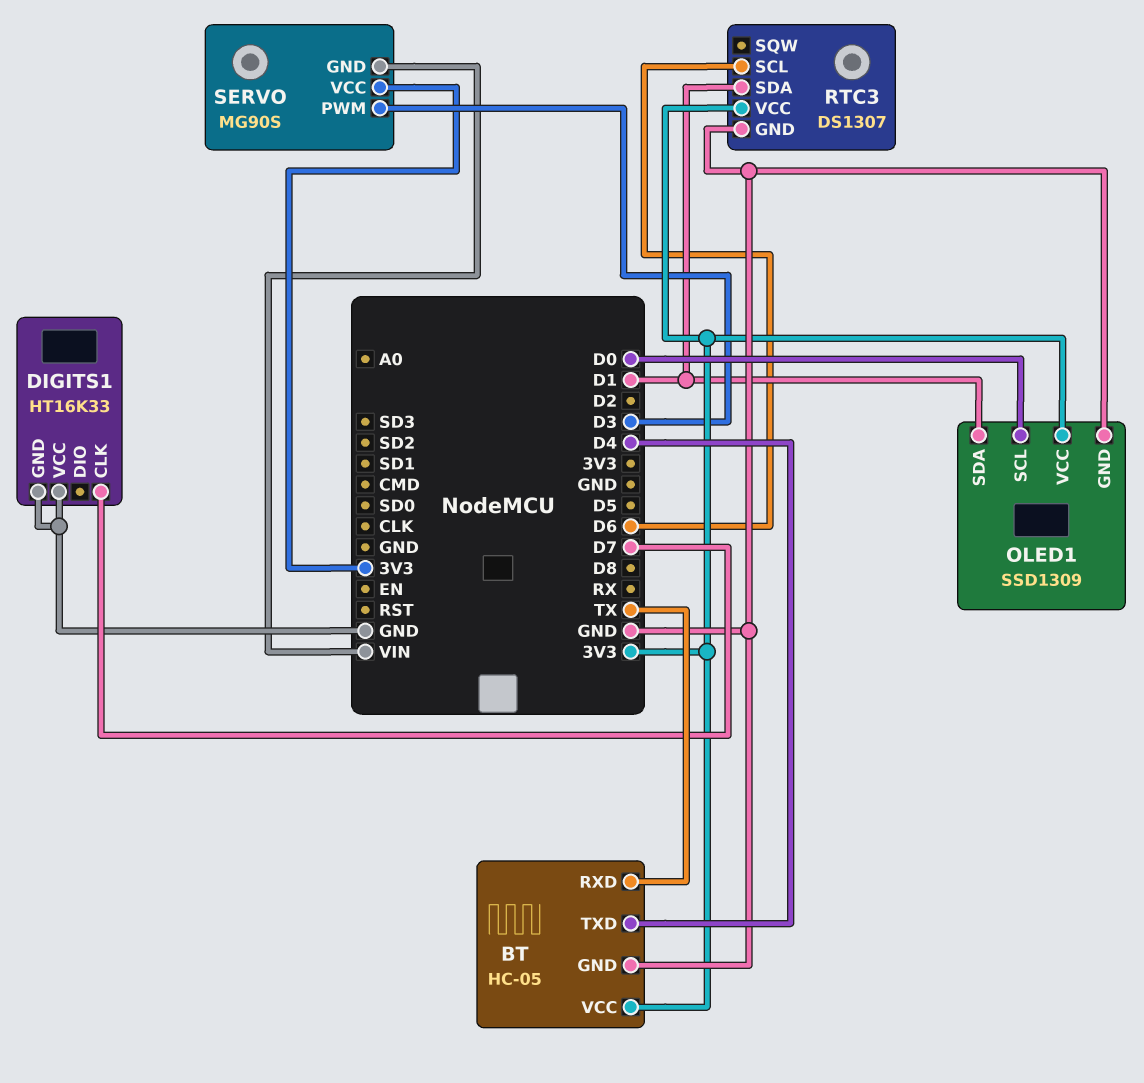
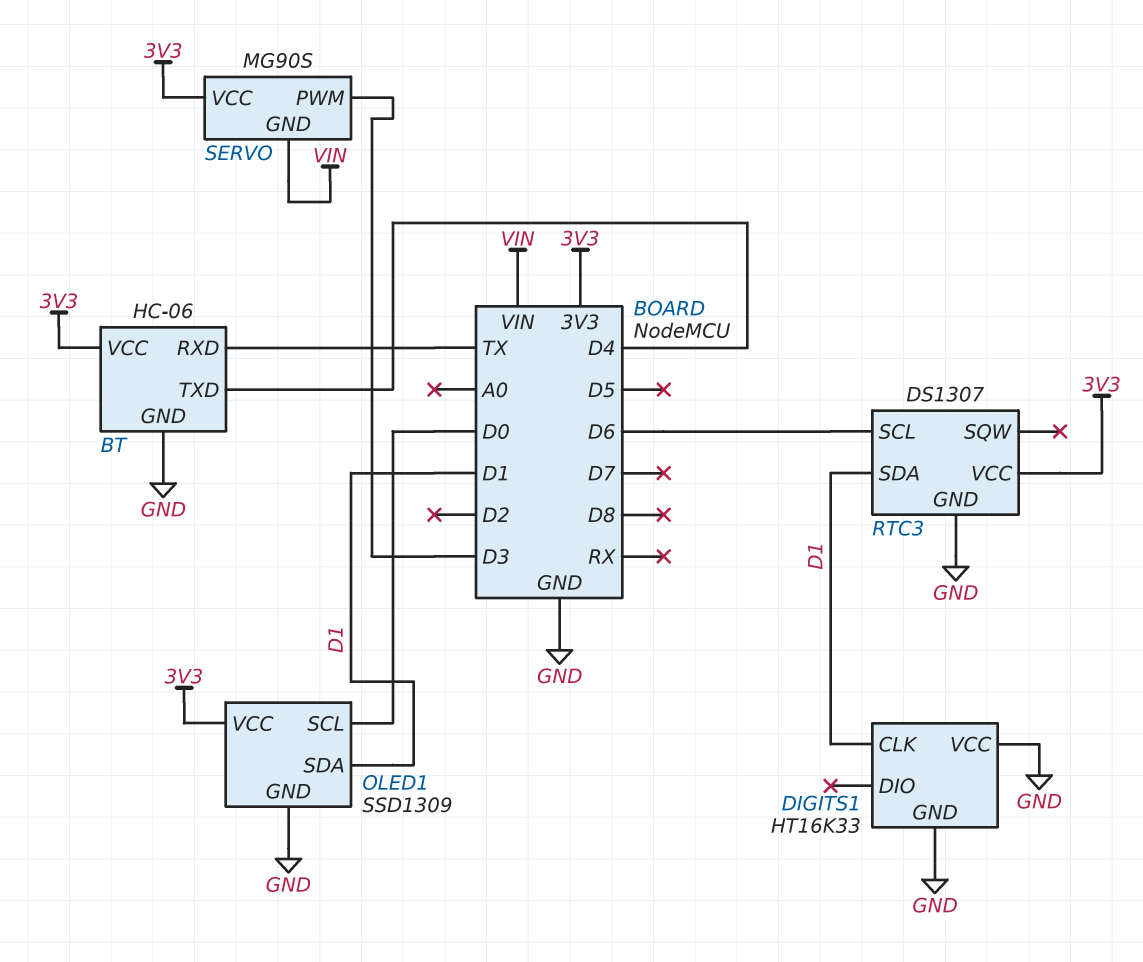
BT: HC-05 -> HC-06
DIGITS1 pin CLK: D7 -> D1

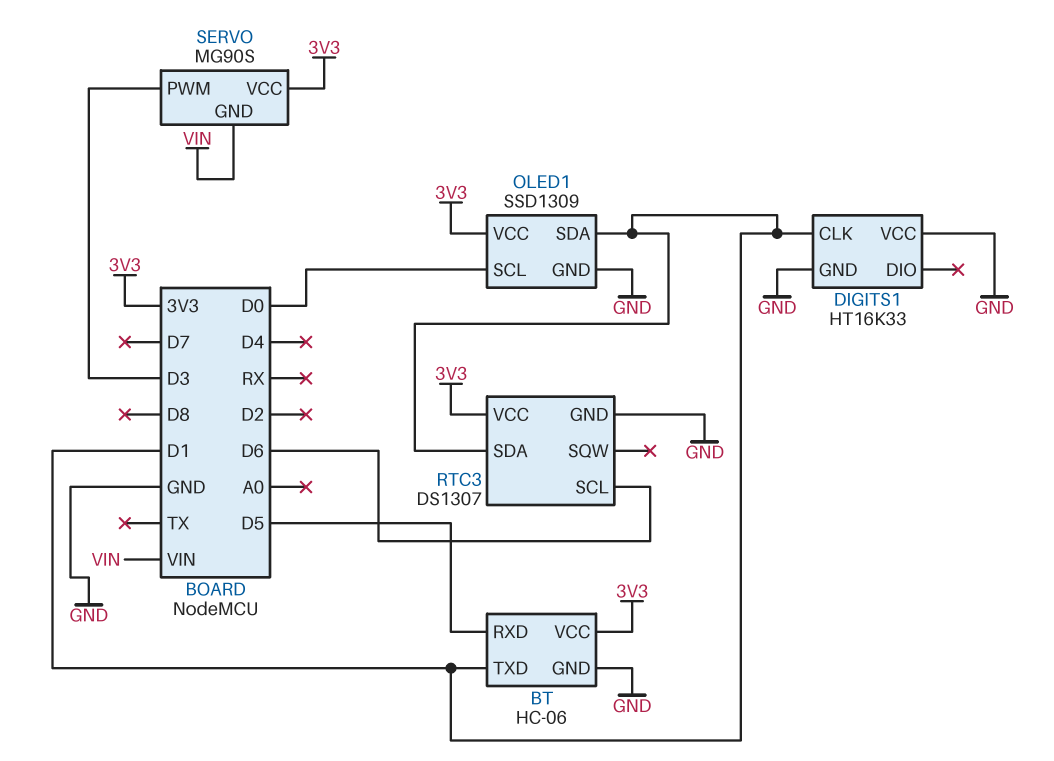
BT pin RXD: TX -> D5
BT pin TXD: D4 -> D1

